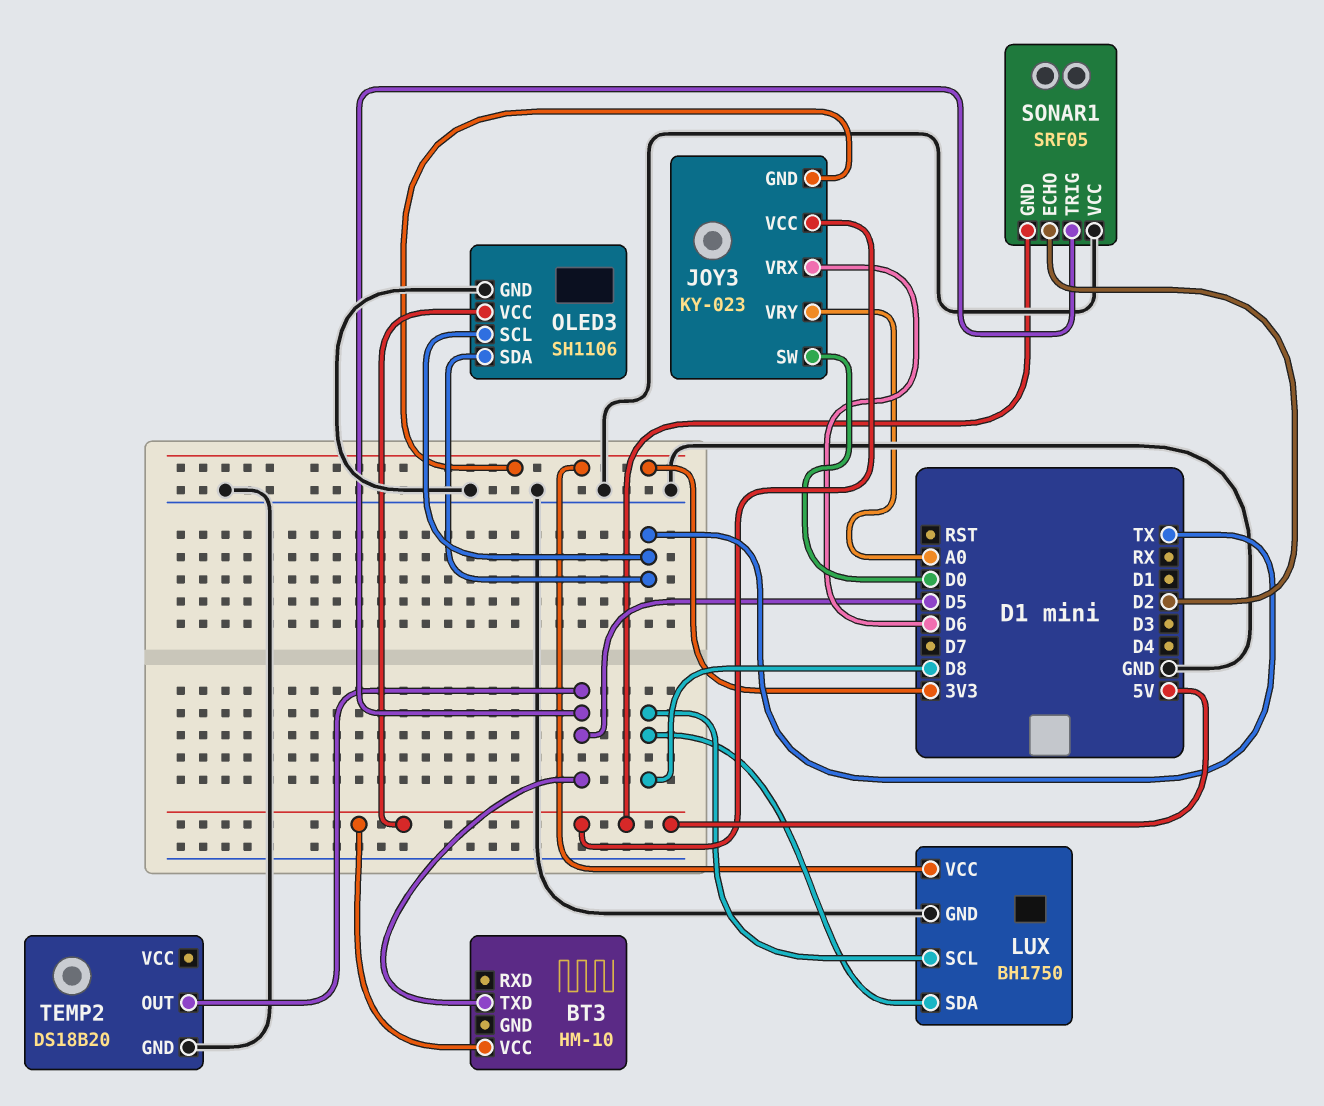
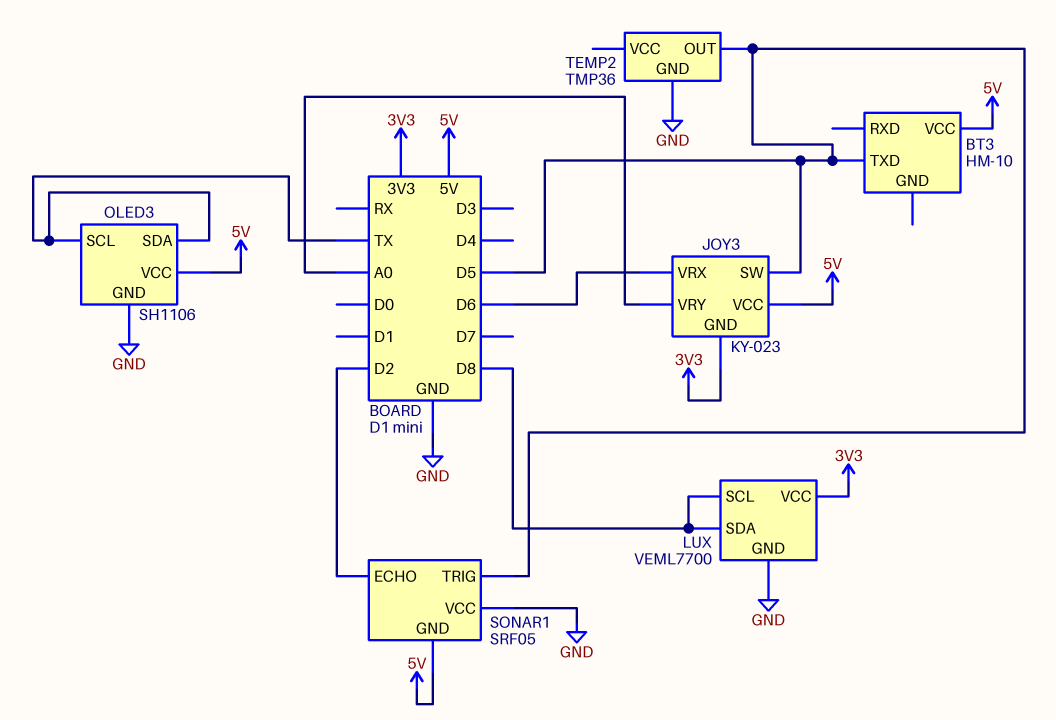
JOY3 pin SW: D0 -> D5
LUX: BH1750 -> VEML7700
TEMP2: DS18B20 -> TMP36

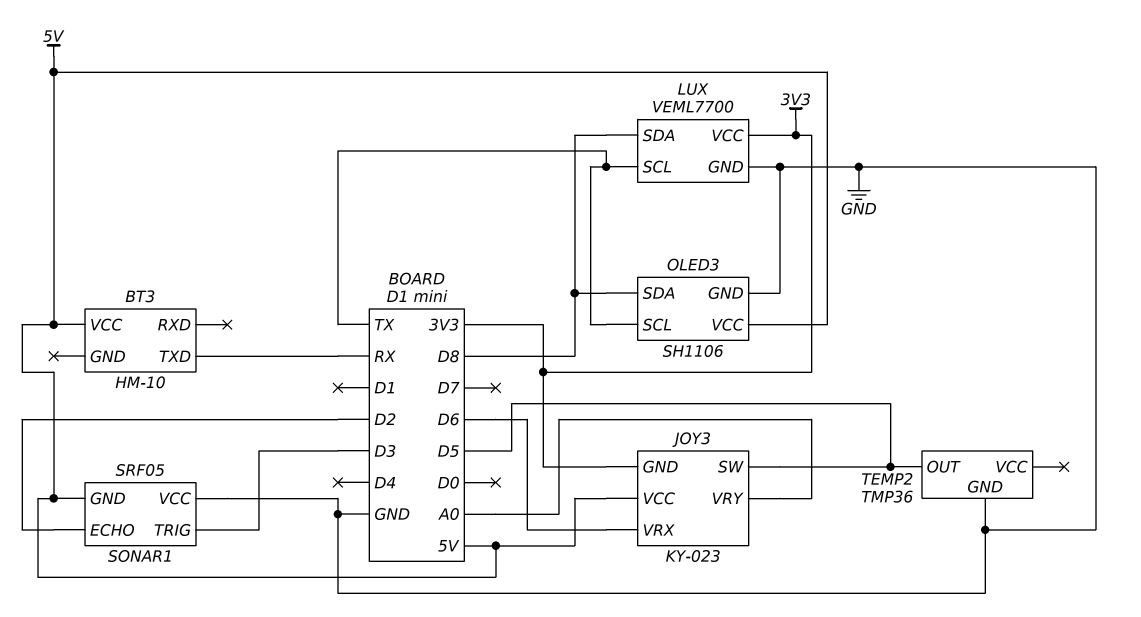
BT3 pin TXD: D5 -> RX
LUX pin SCL: D8 -> TX
OLED3 pin SDA: TX -> D8
SONAR1 pin TRIG: D5 -> D3

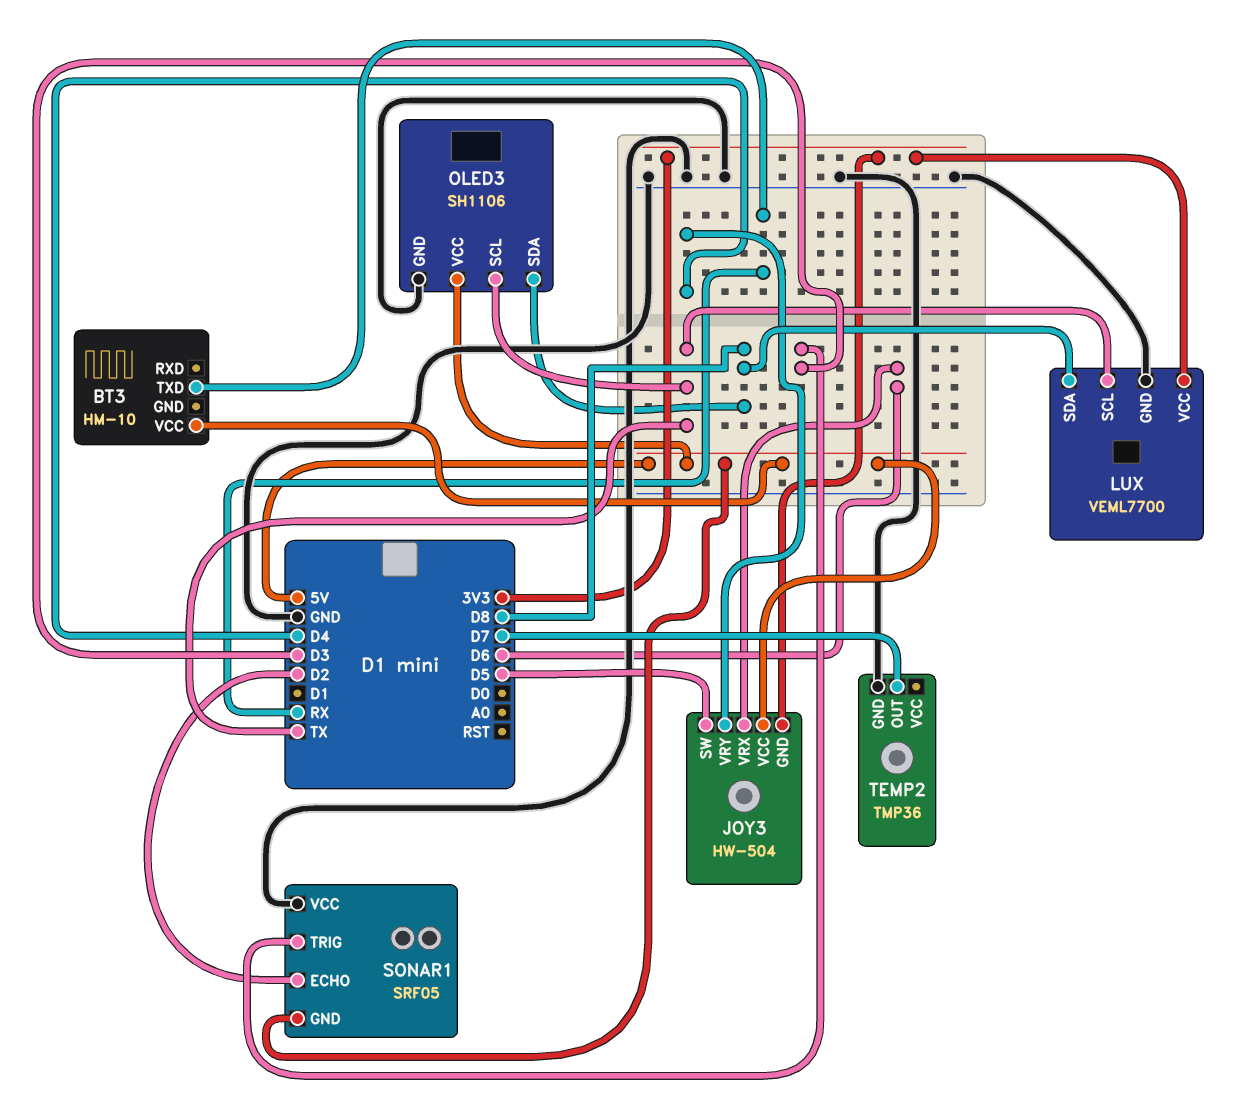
JOY3: KY-023 -> HW-504
JOY3 pin VRY: A0 -> D4
TEMP2 pin OUT: D5 -> D7

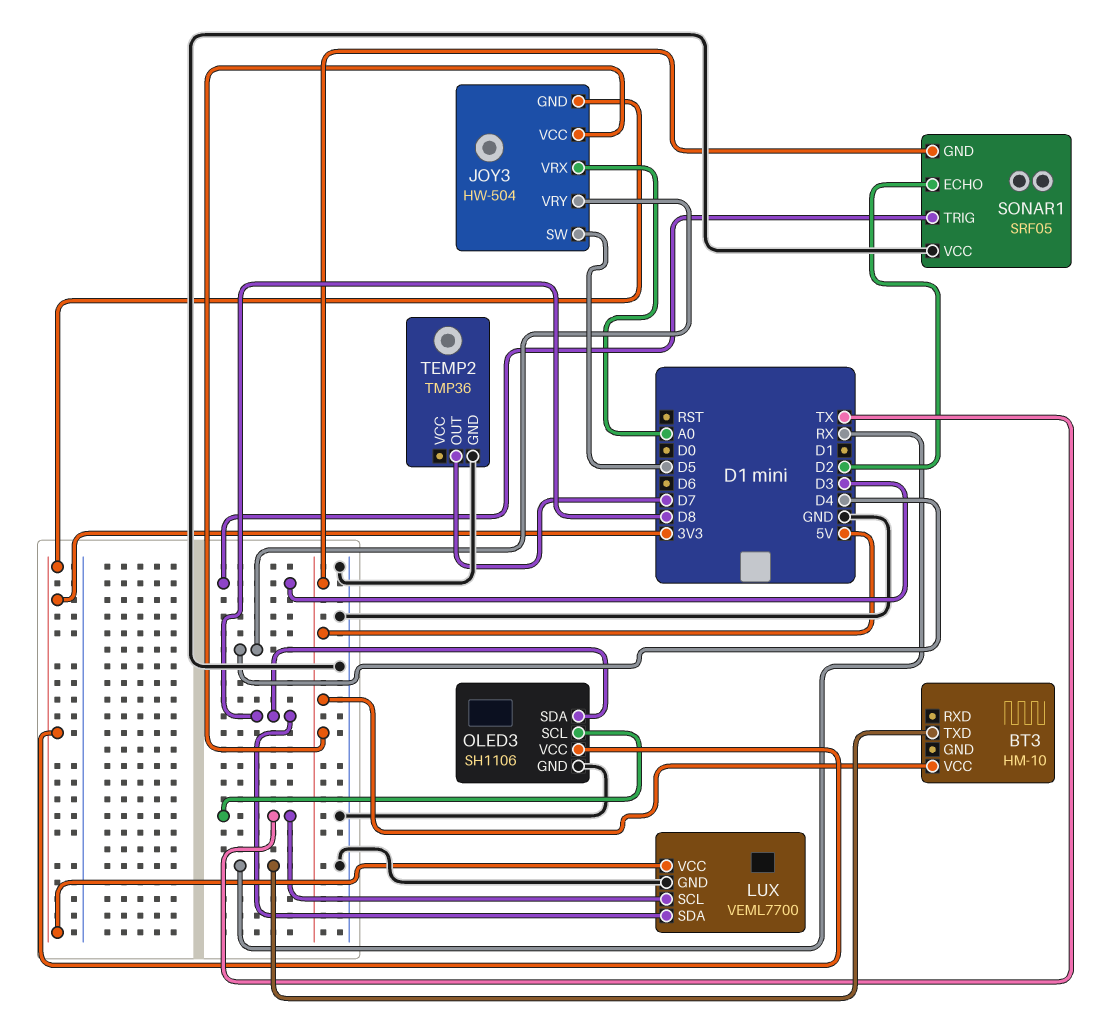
JOY3 pin VRX: D6 -> A0
OLED3 pin VCC: 5V -> 3V3

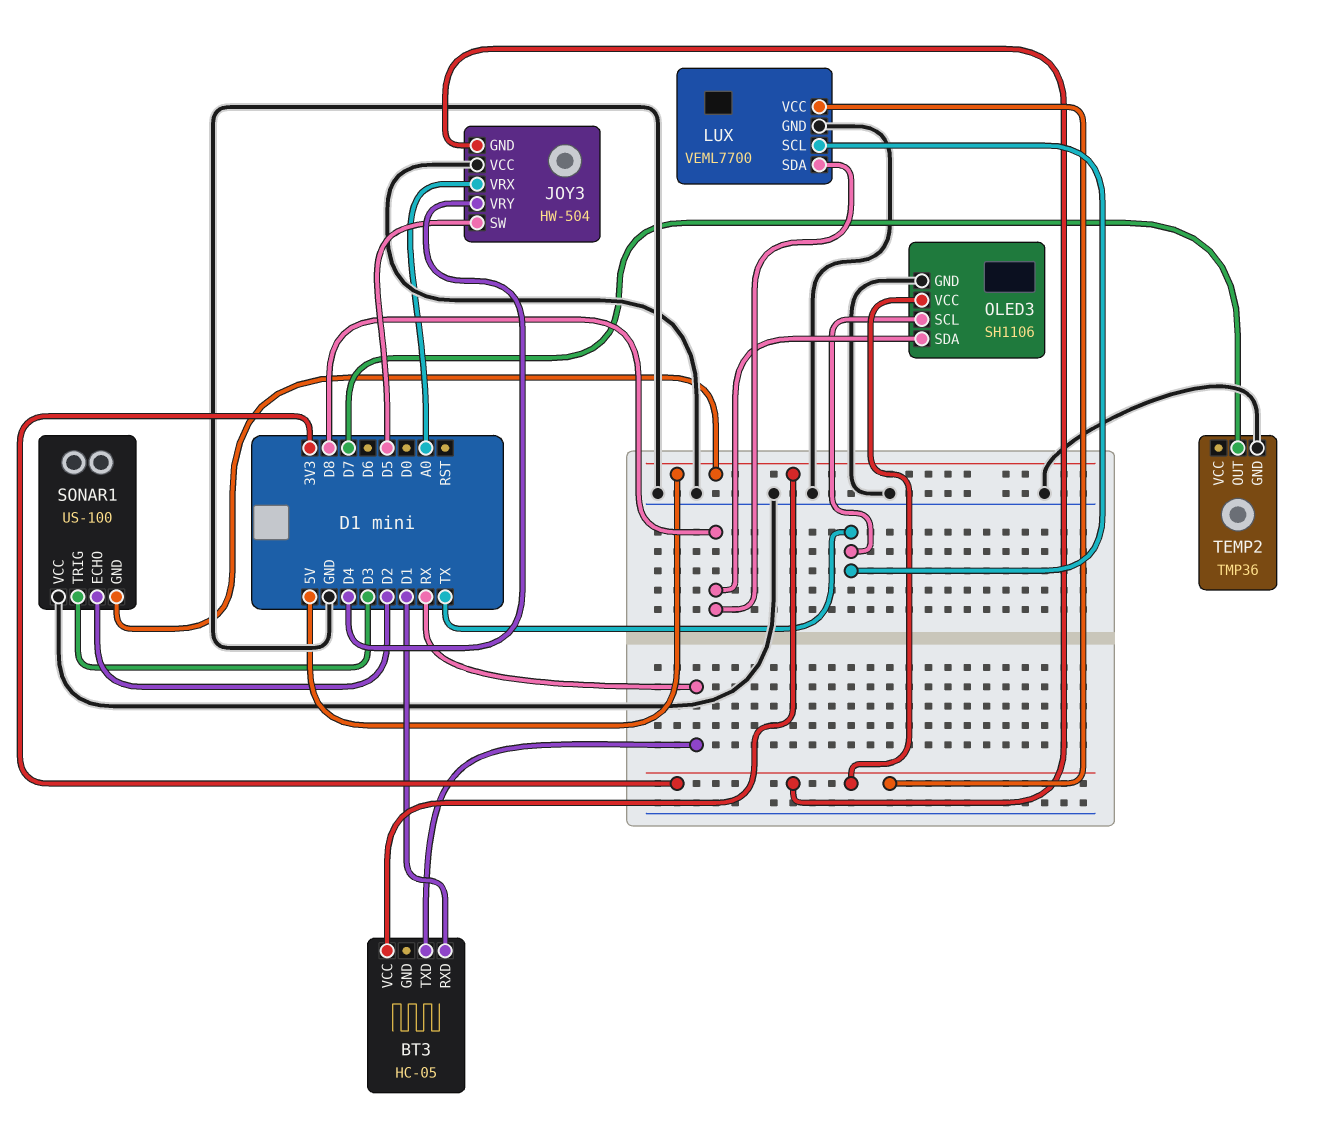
BT3: HM-10 -> HC-05
BT3 pin RXD: none -> D1
JOY3 pin VCC: 5V -> GND
SONAR1: SRF05 -> US-100

